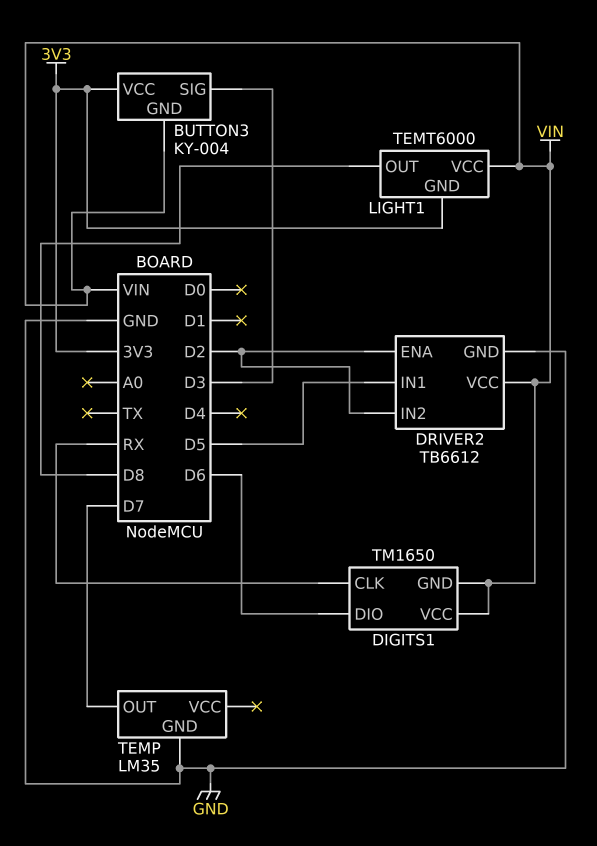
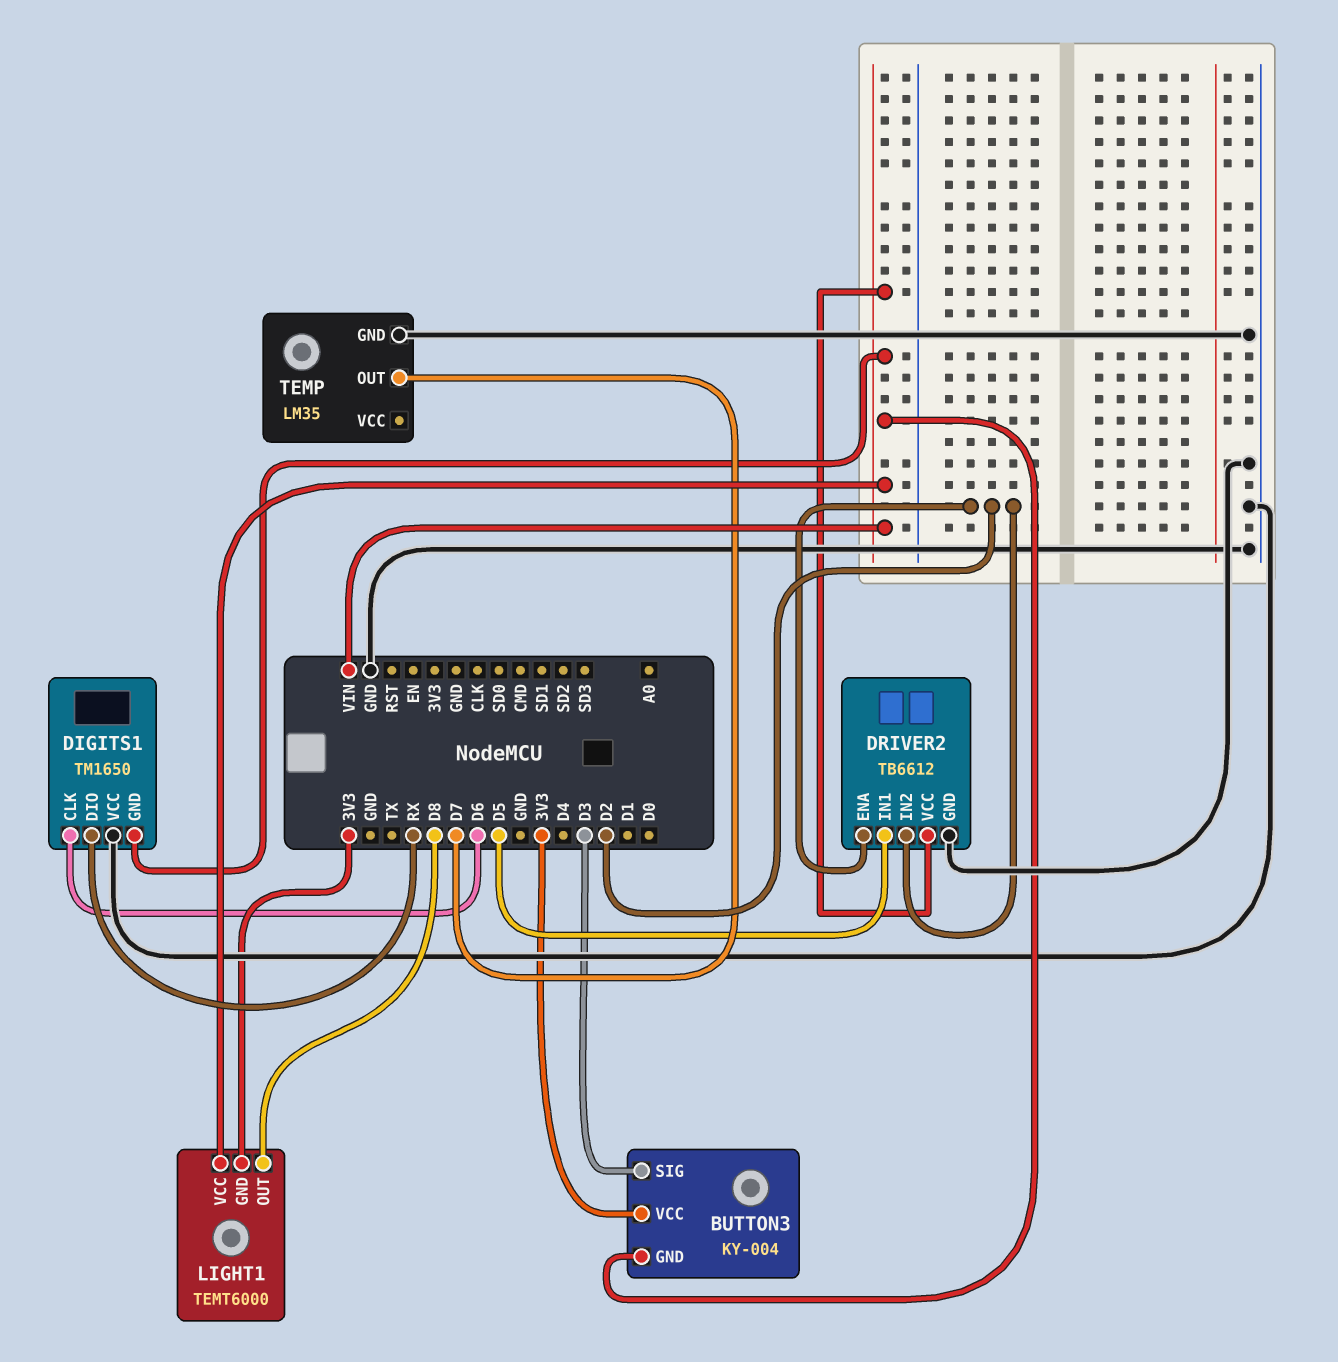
DIGITS1 pin CLK: RX -> D6
DIGITS1 pin DIO: D6 -> RX
DIGITS1 pin VCC: VIN -> GND

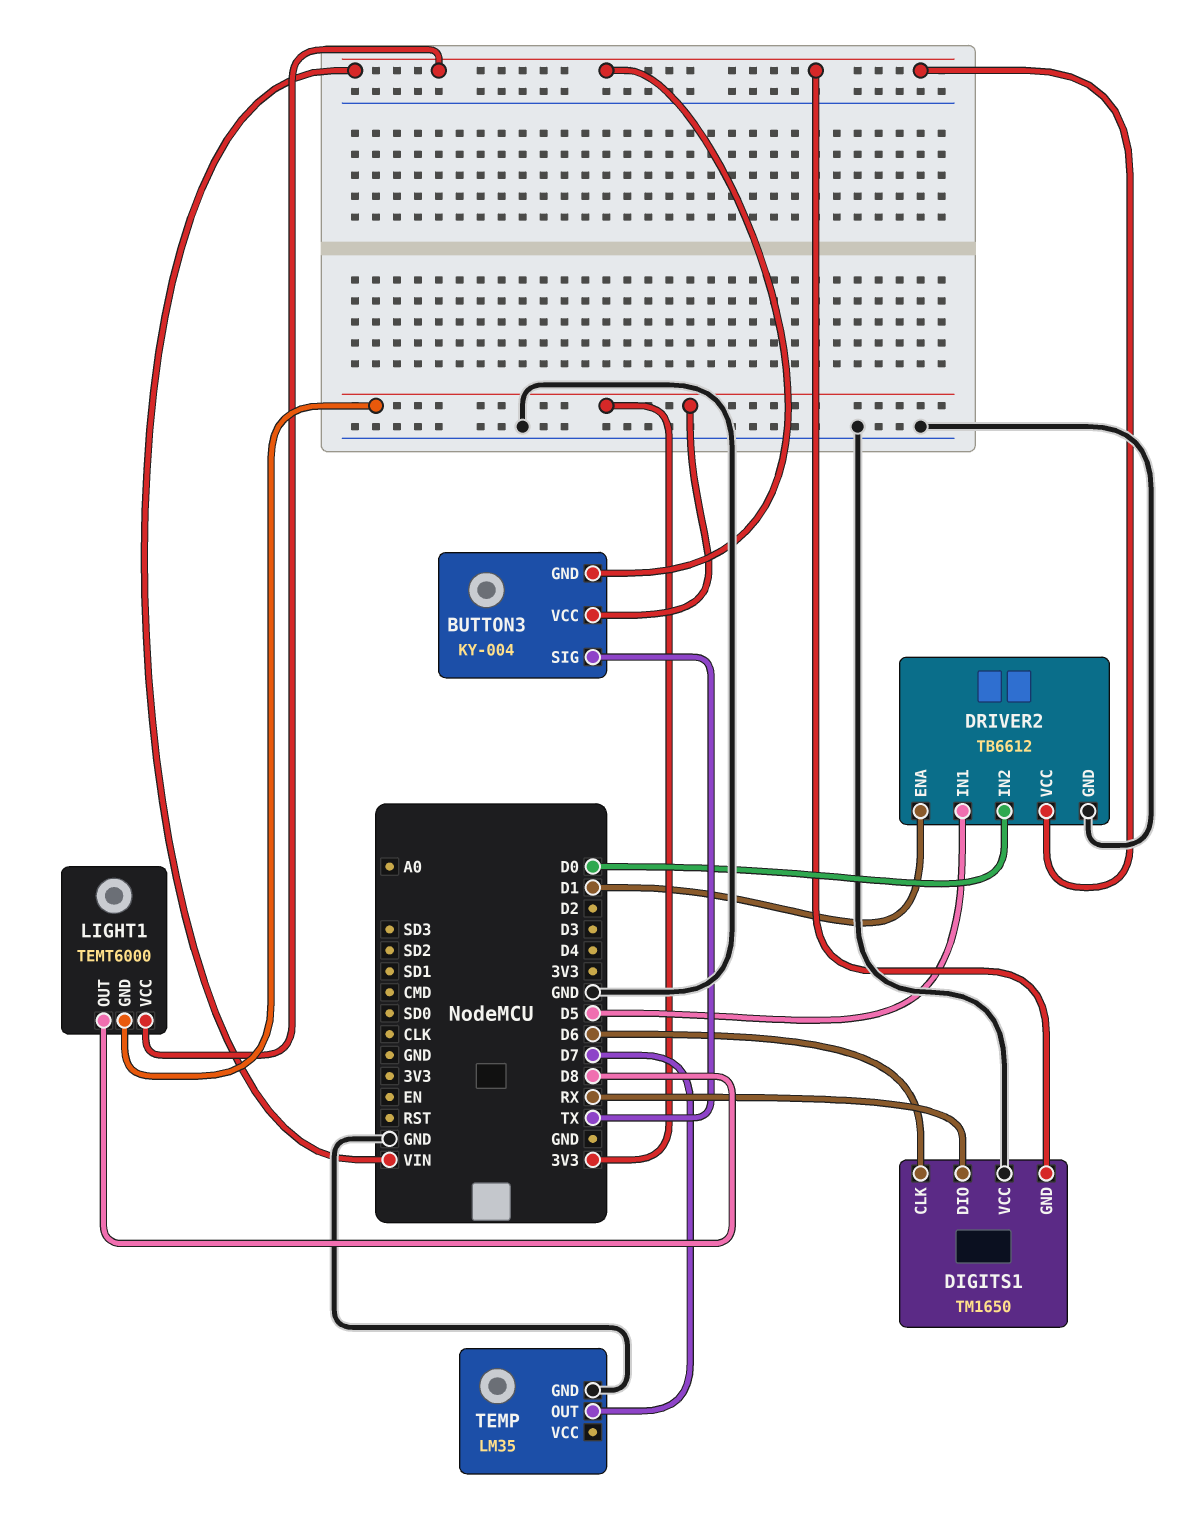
BUTTON3 pin SIG: D3 -> TX
DRIVER2 pin ENA: D2 -> D1
DRIVER2 pin IN2: D2 -> D0

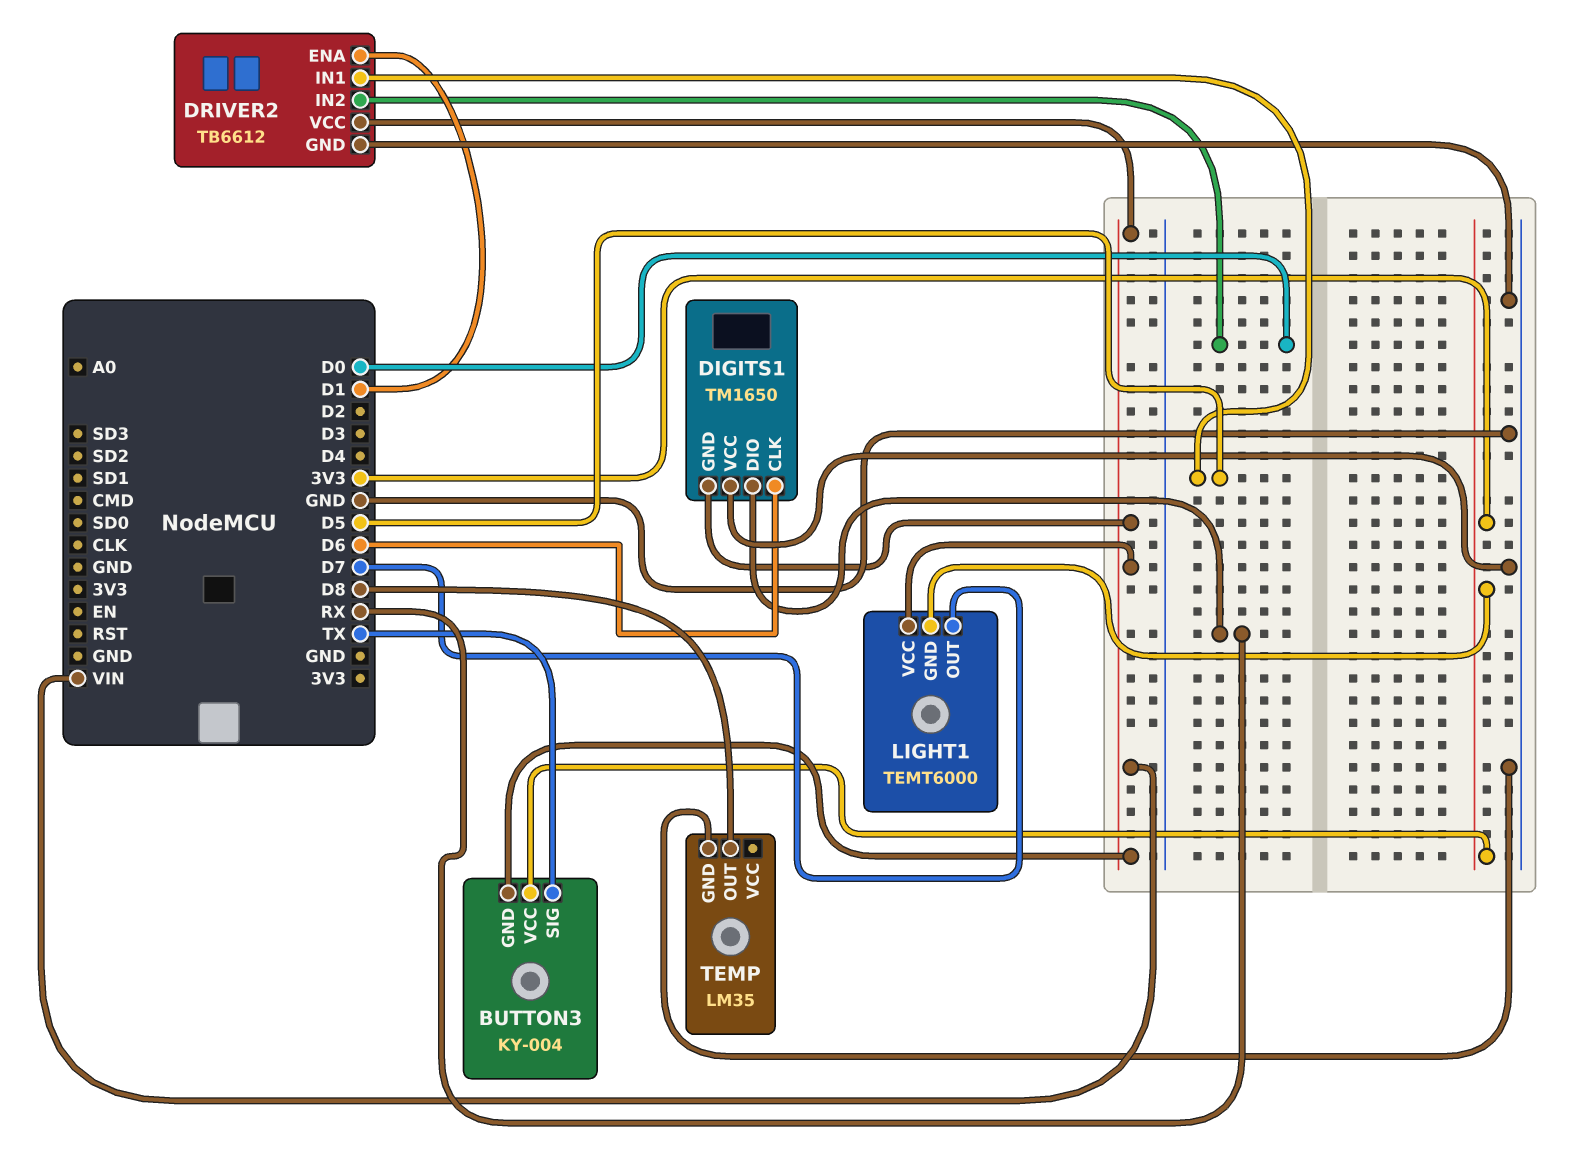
LIGHT1 pin OUT: D8 -> D7
TEMP pin OUT: D7 -> D8

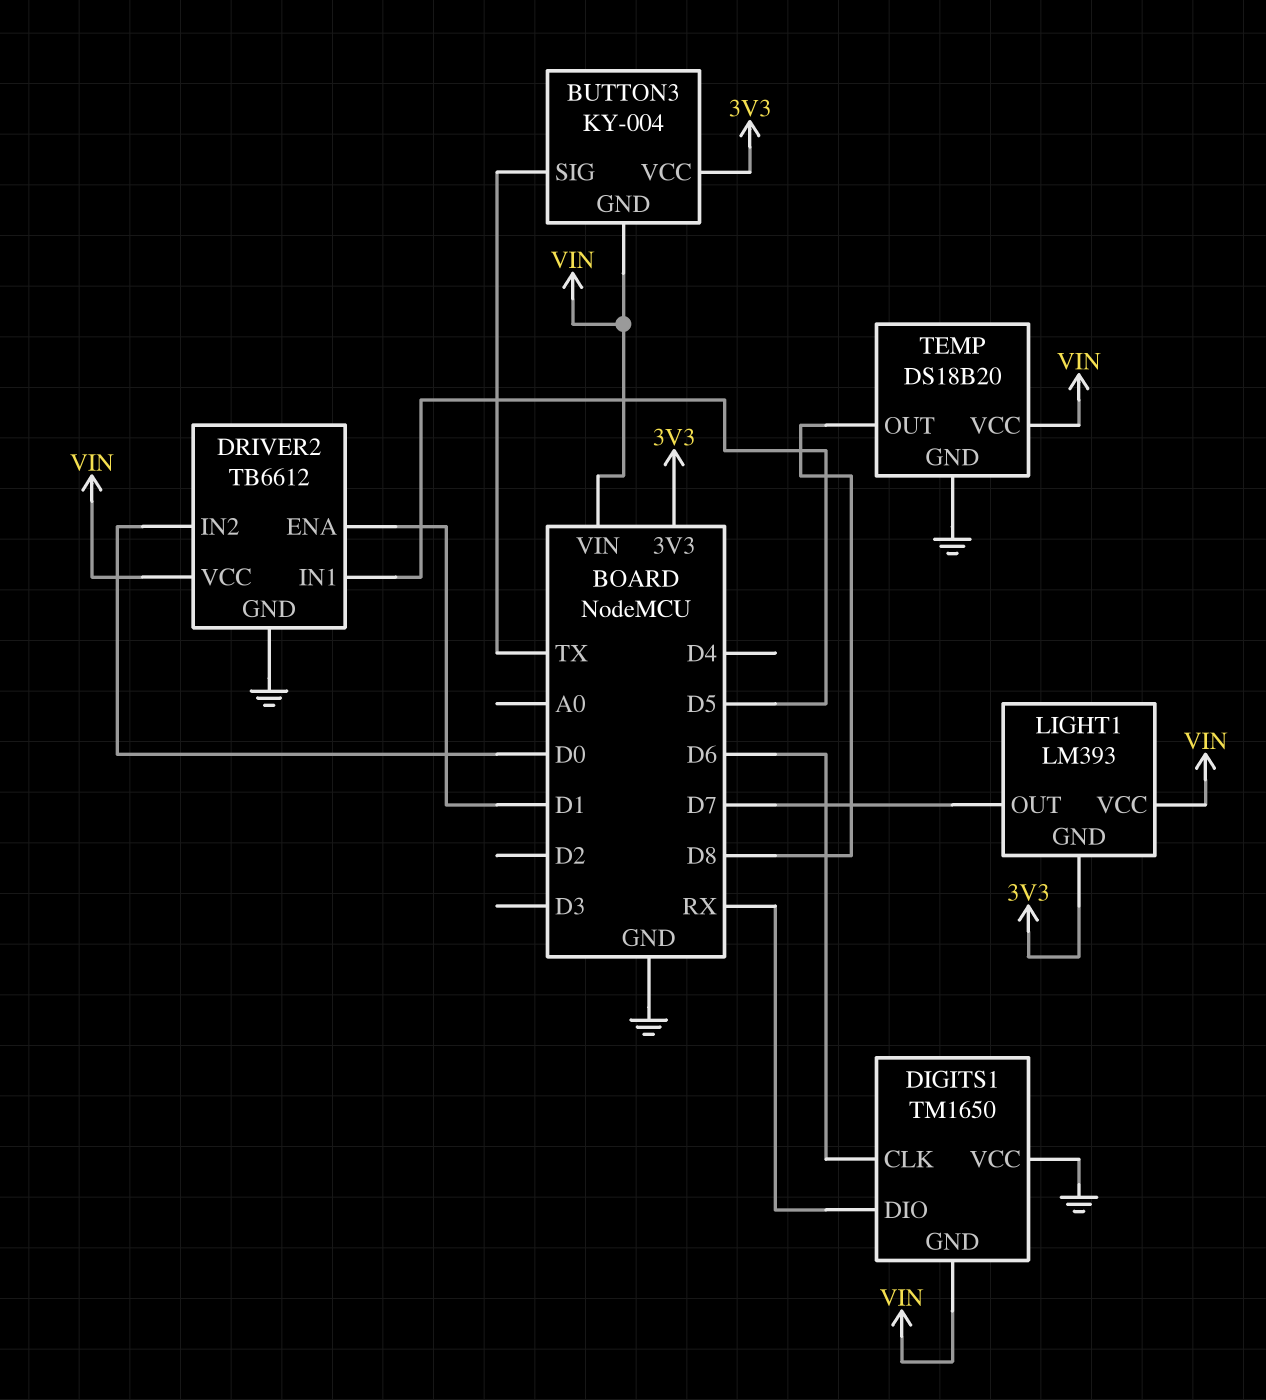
LIGHT1: TEMT6000 -> LM393
TEMP: LM35 -> DS18B20
TEMP pin VCC: none -> VIN

